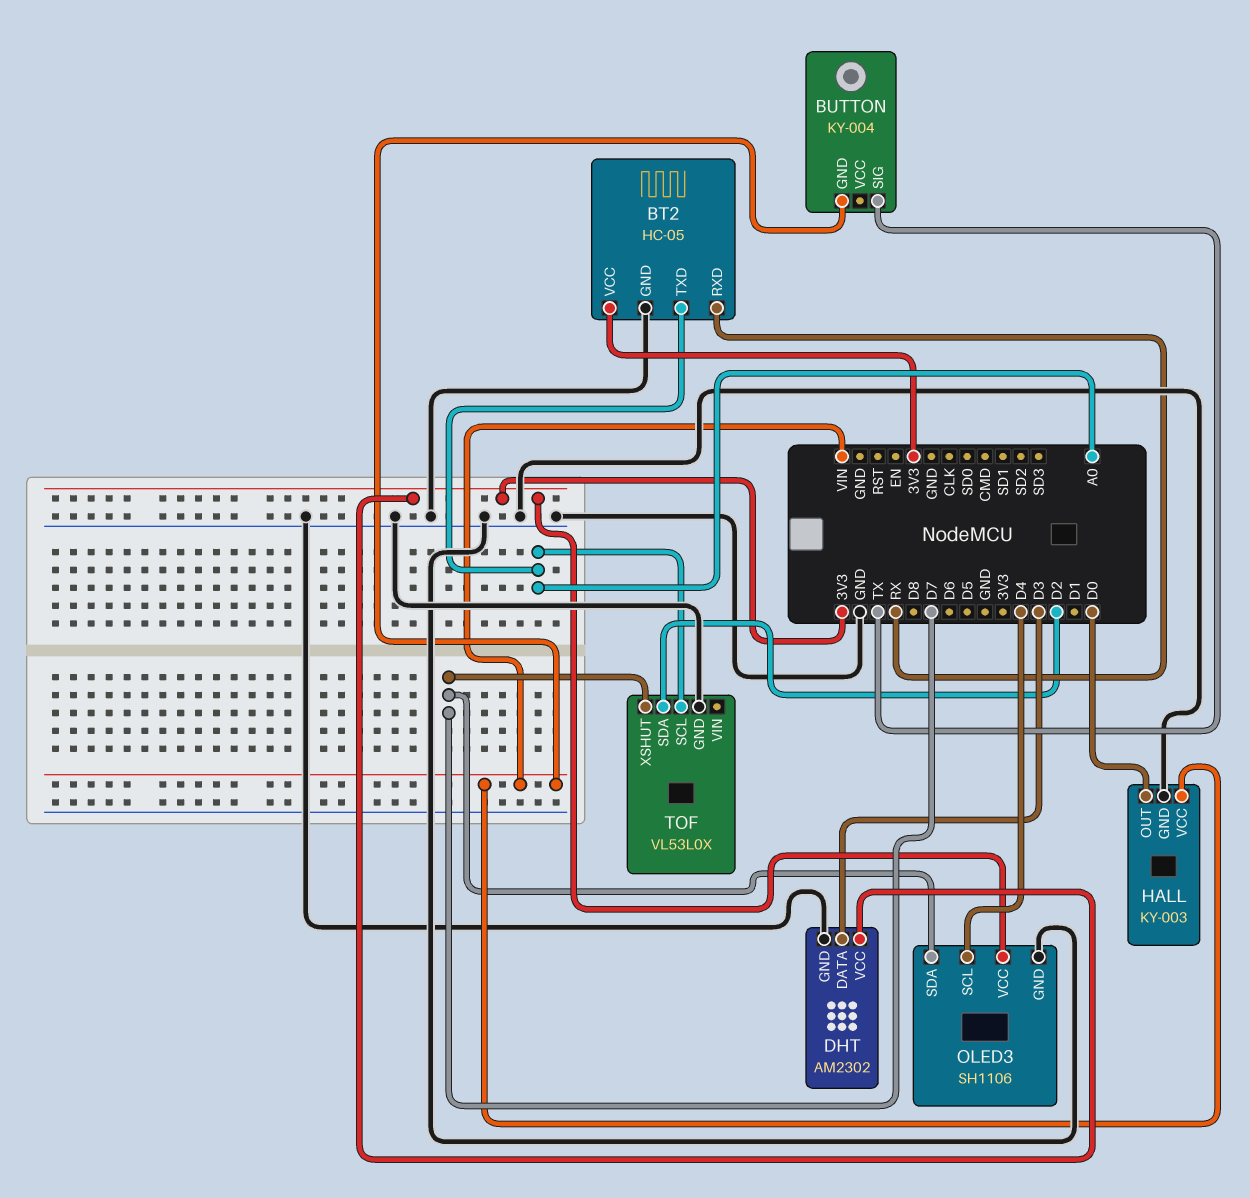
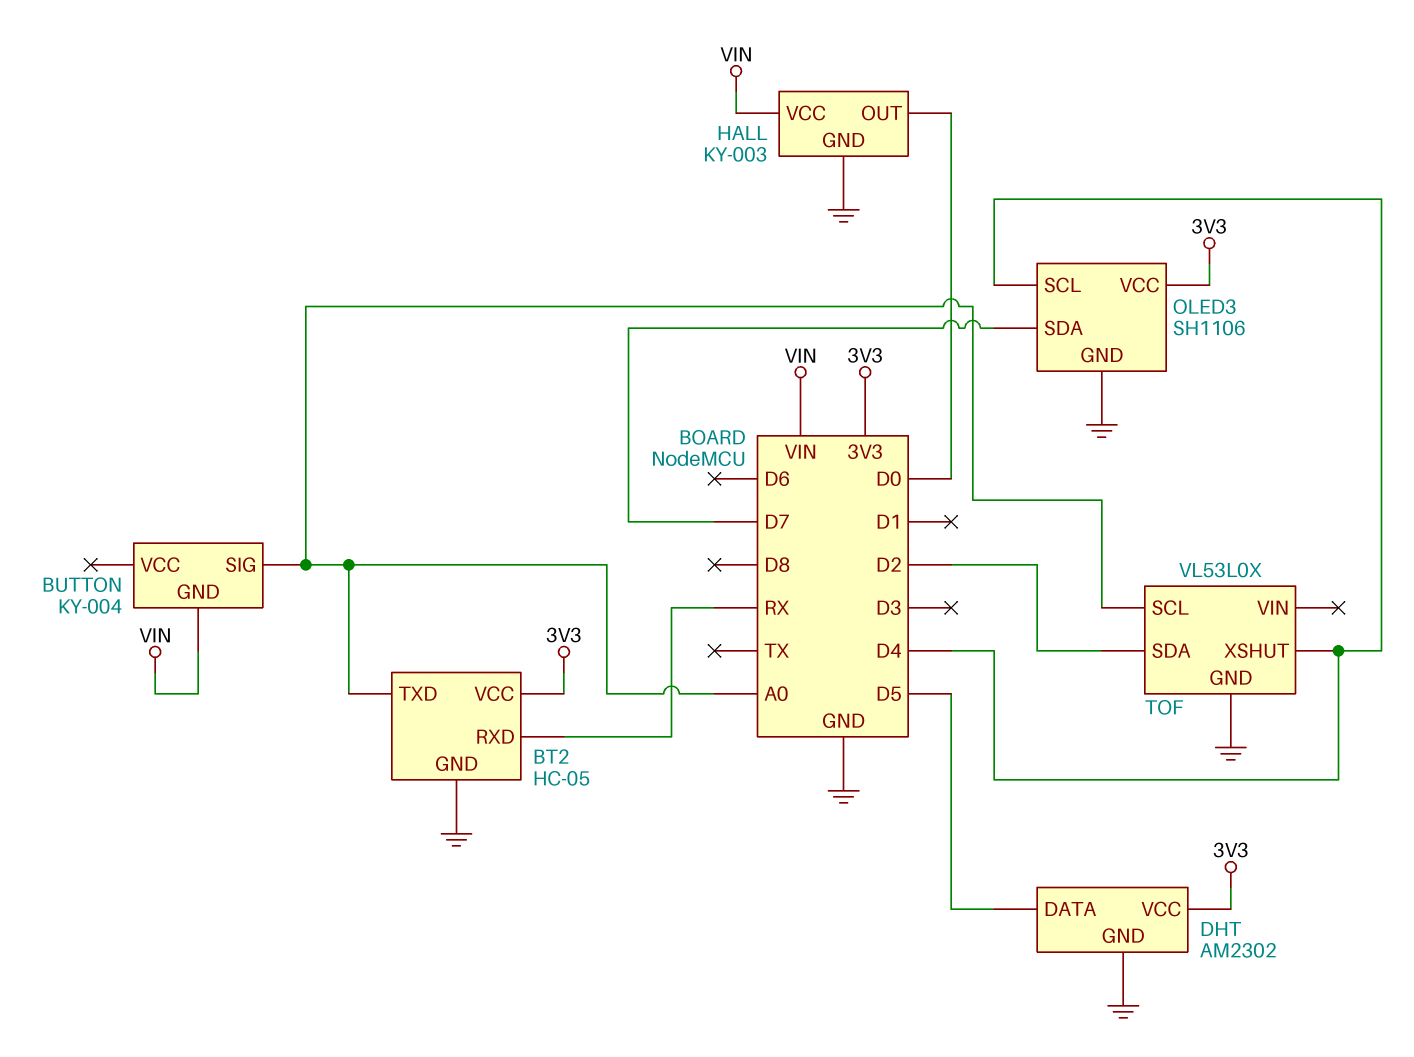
BUTTON pin SIG: TX -> A0
DHT pin DATA: D3 -> D5
TOF pin XSHUT: D7 -> D4

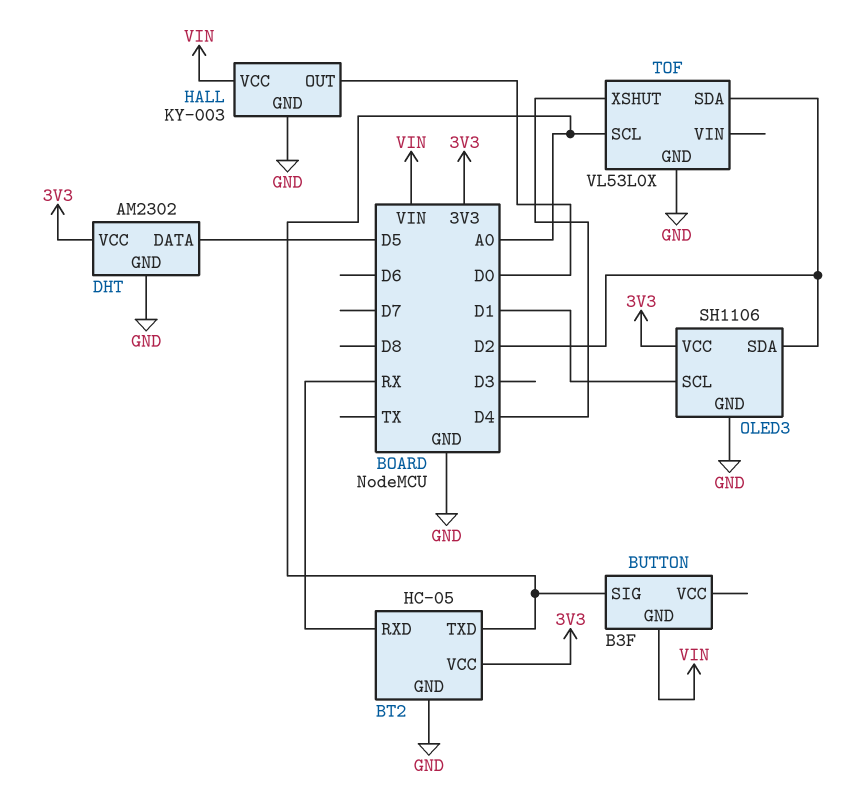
BUTTON: KY-004 -> B3F
OLED3 pin SCL: D4 -> D1
OLED3 pin SDA: D7 -> D2

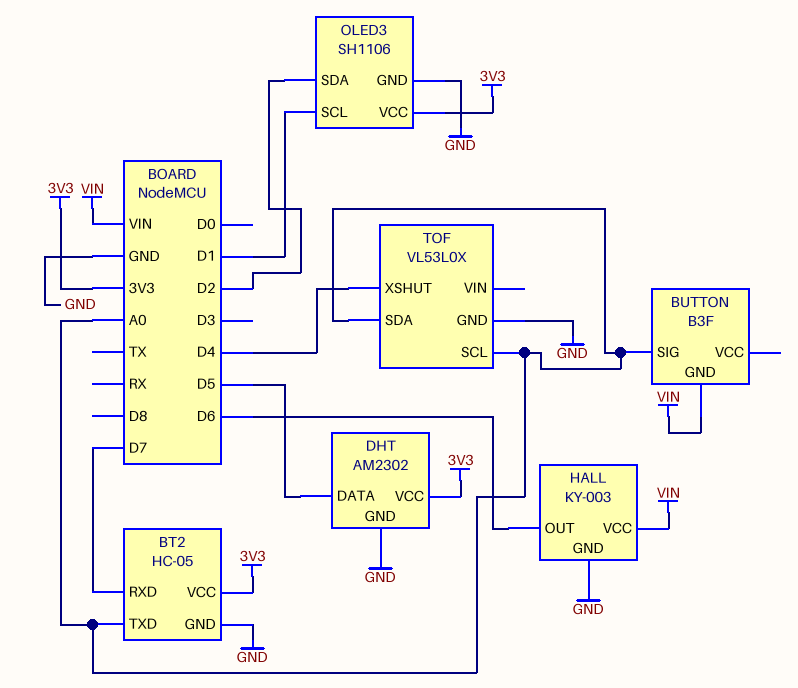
BT2 pin RXD: RX -> D7
HALL pin OUT: D0 -> D6
TOF pin SDA: D2 -> A0

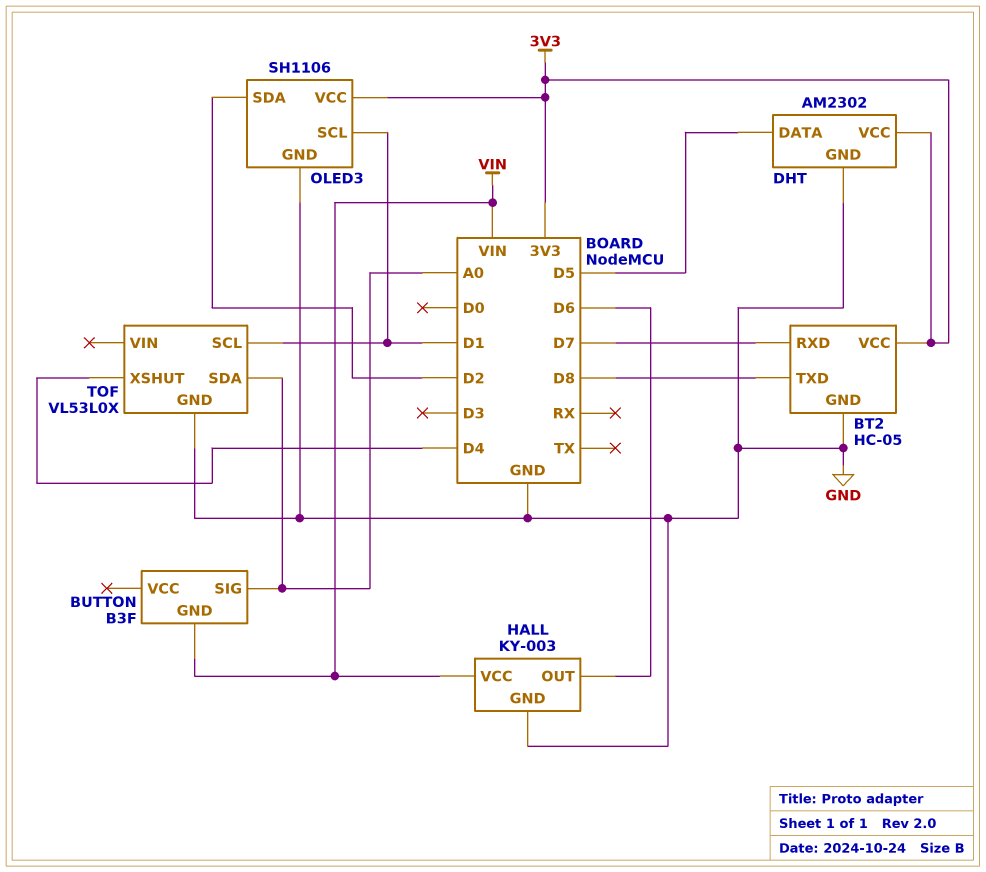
BT2 pin TXD: A0 -> D8
TOF pin SCL: A0 -> D1

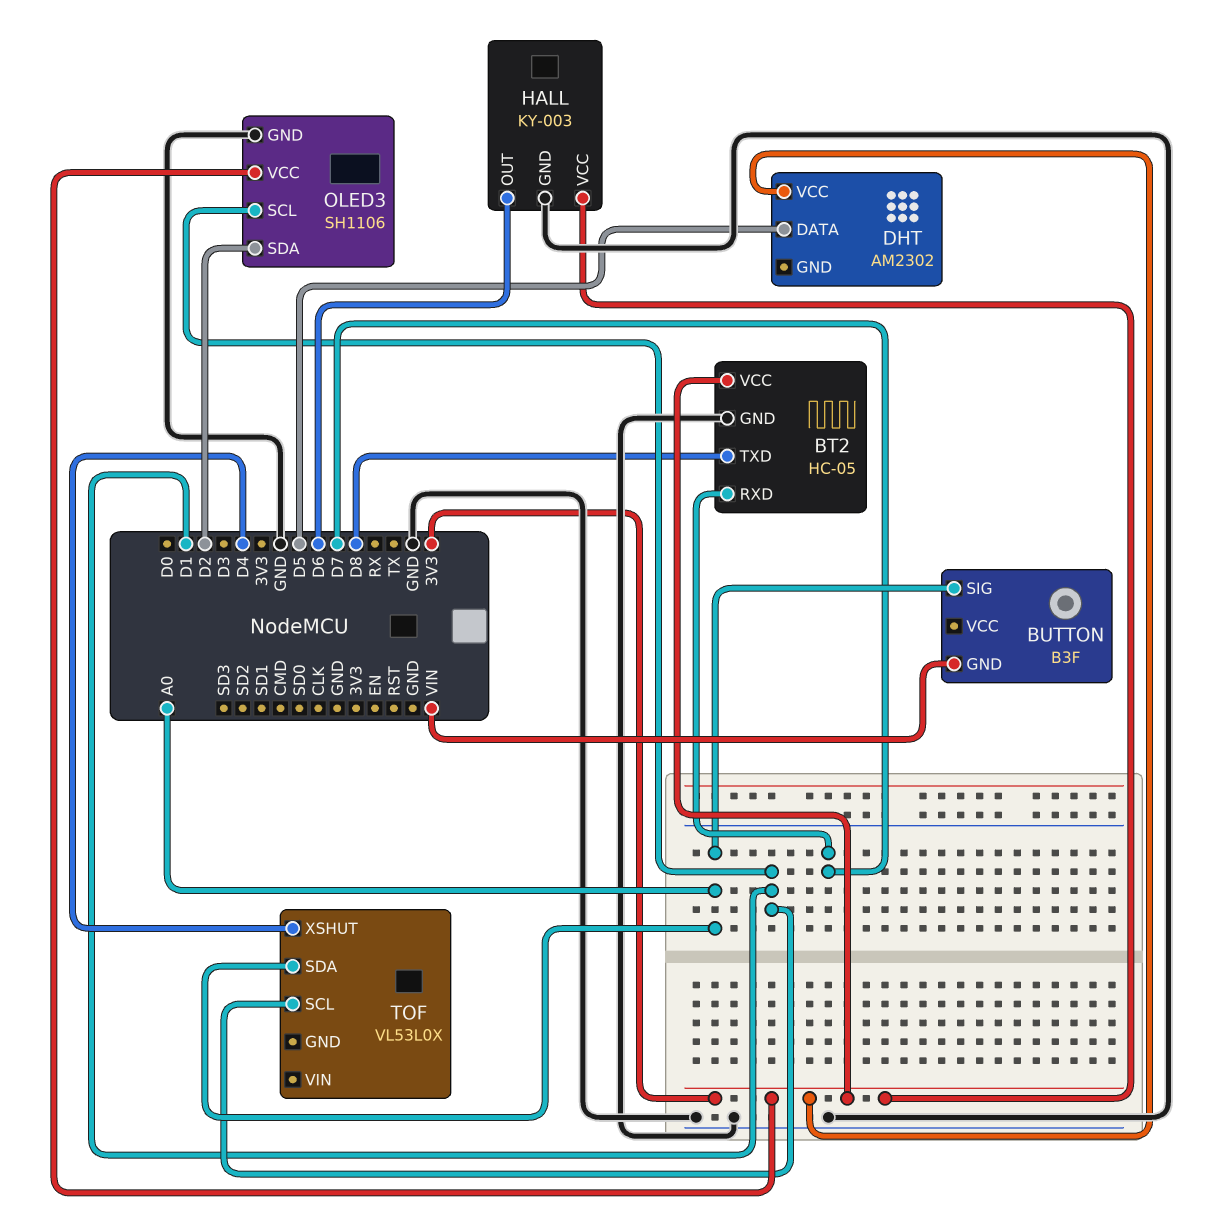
DHT pin GND: GND -> none
HALL pin VCC: VIN -> 3V3
TOF pin GND: GND -> none

